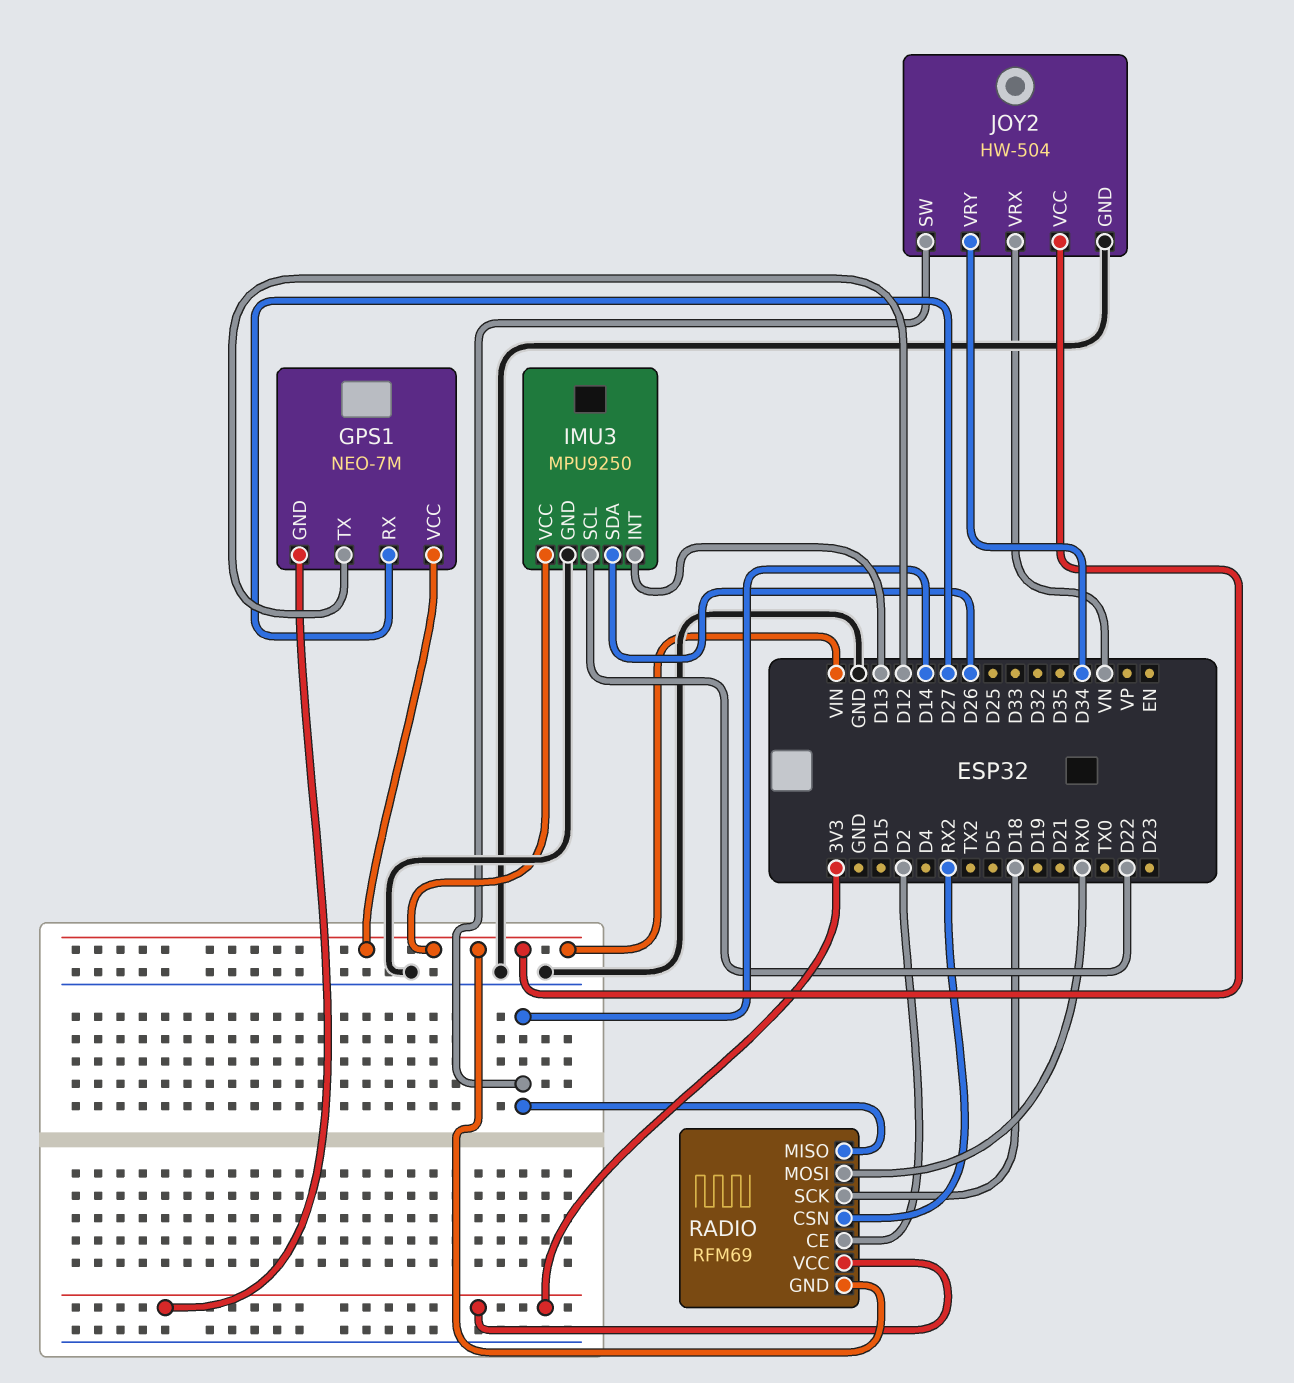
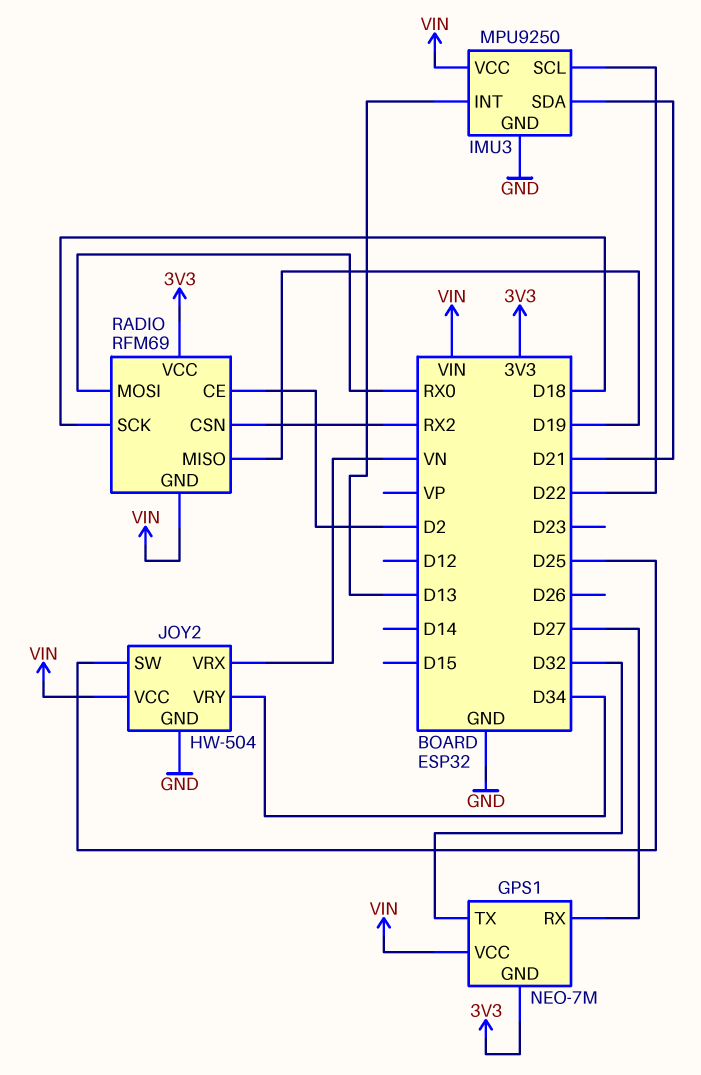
GPS1 pin TX: D12 -> D32
IMU3 pin SDA: D26 -> D21
JOY2 pin SW: D14 -> D25
RADIO pin MISO: D14 -> D19

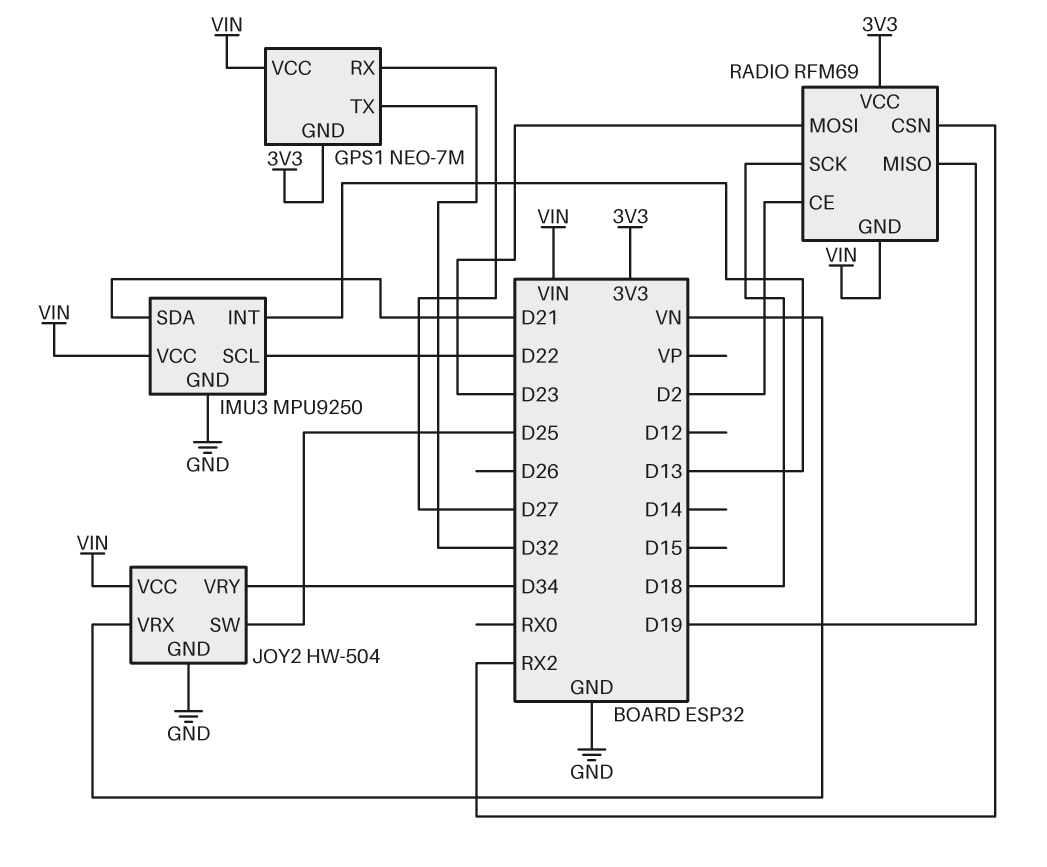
RADIO pin MOSI: RX0 -> D23

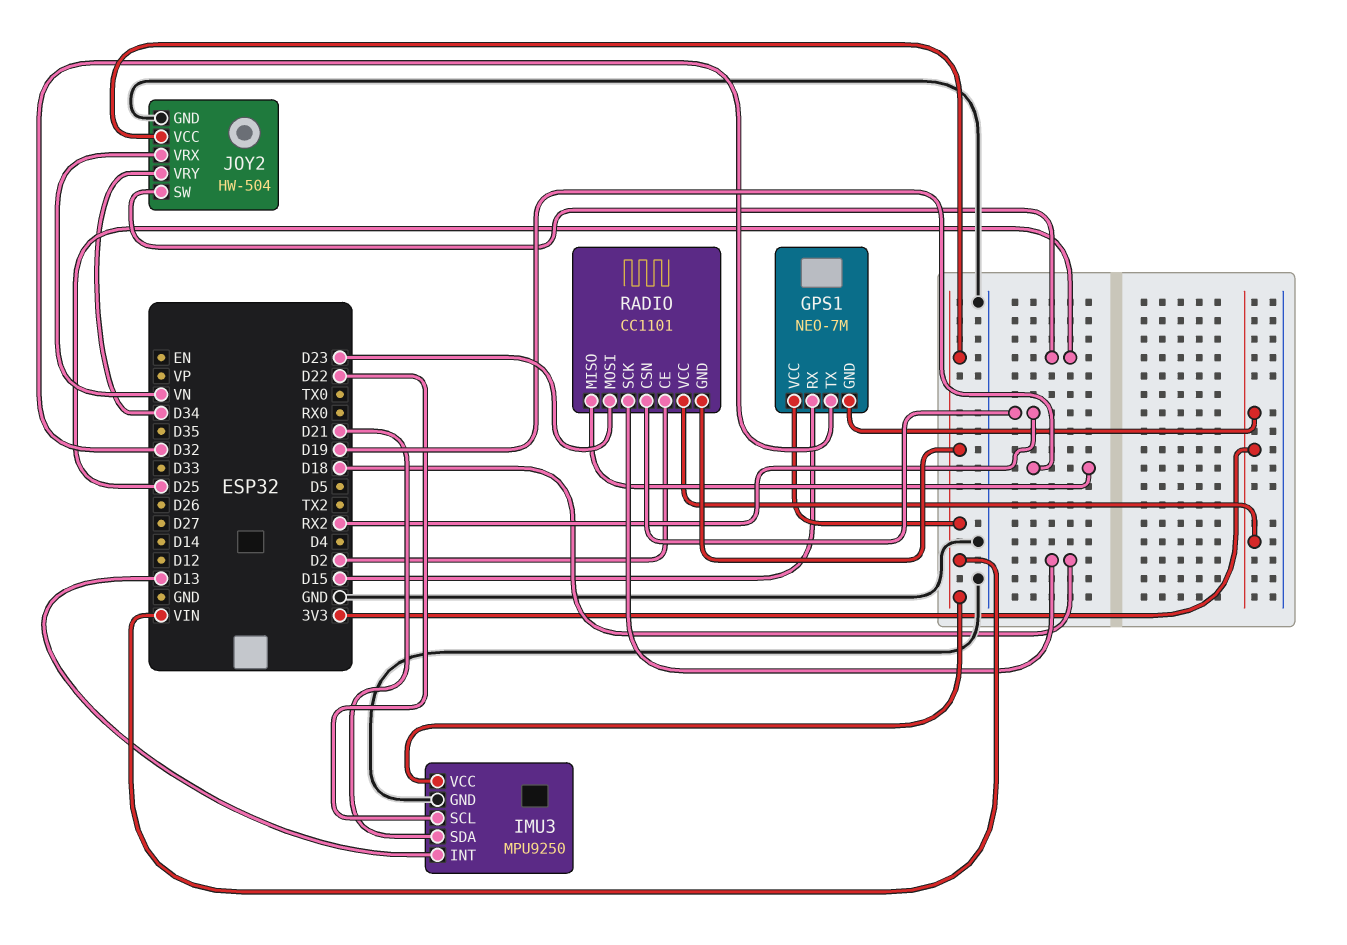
GPS1 pin RX: D27 -> D15
RADIO: RFM69 -> CC1101

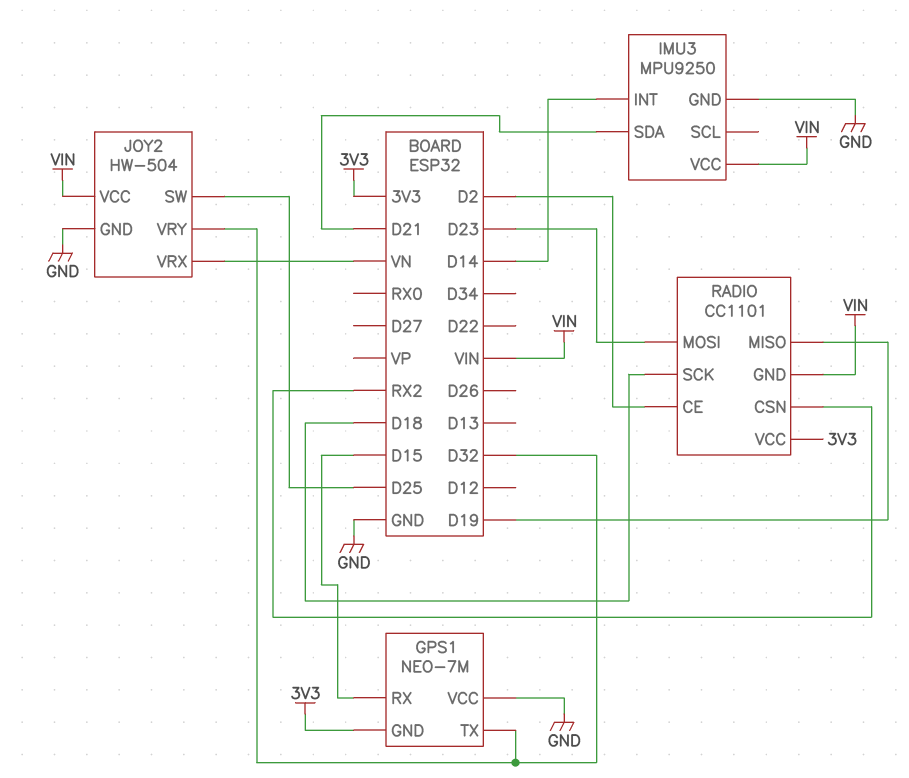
GPS1 pin VCC: VIN -> GND
IMU3 pin INT: D13 -> D14
IMU3 pin SCL: D22 -> none
JOY2 pin VRY: D34 -> D32

